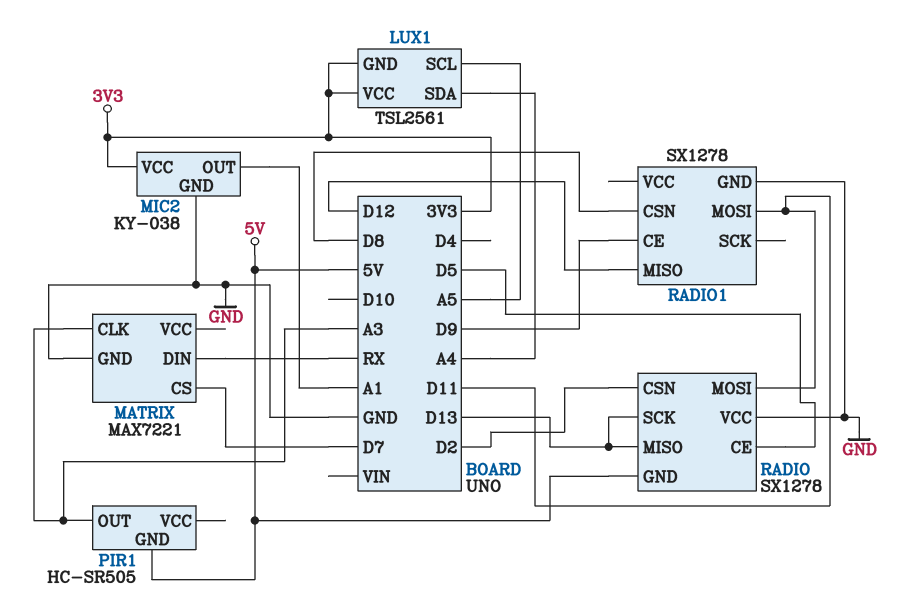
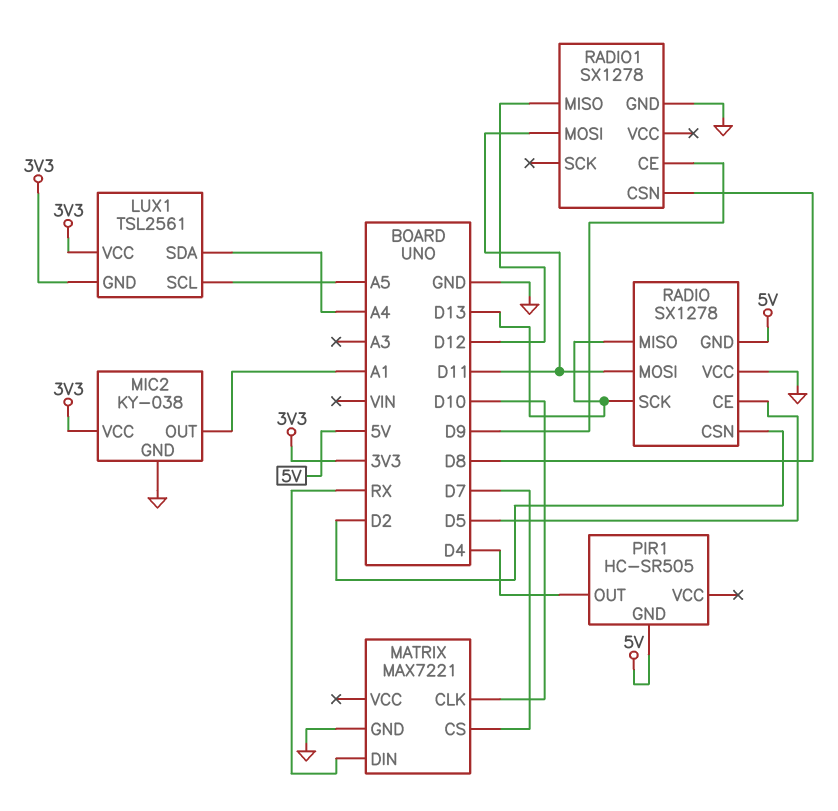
MATRIX pin CLK: A3 -> D10
PIR1 pin OUT: A3 -> D4

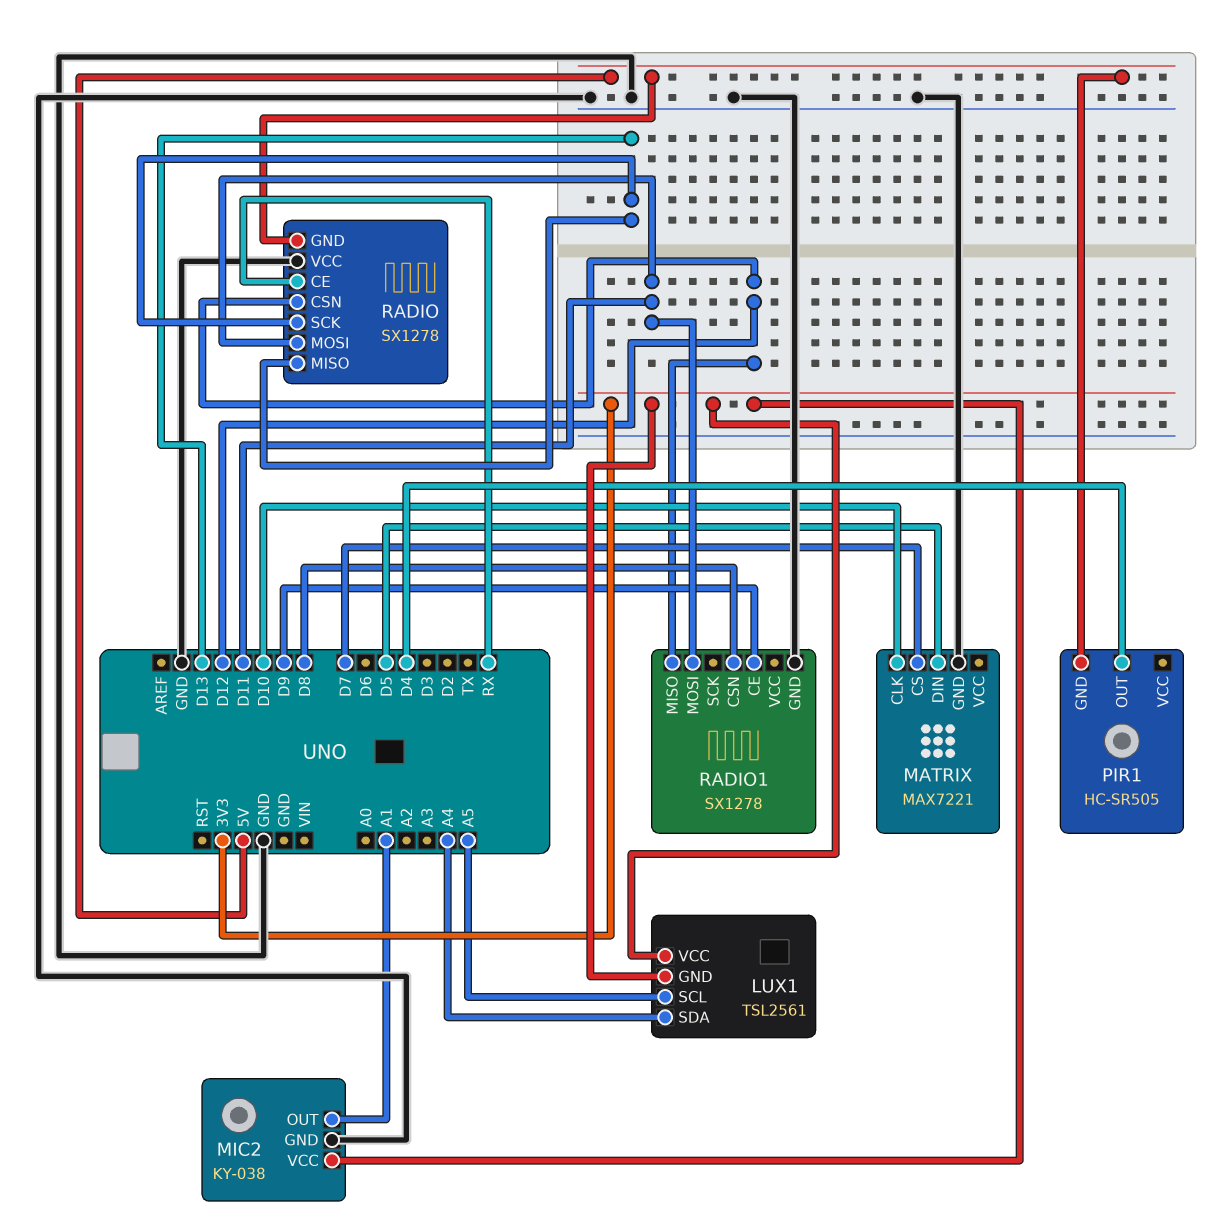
MATRIX pin DIN: RX -> D5
RADIO pin CE: D5 -> RX
RADIO pin CSN: D2 -> D12

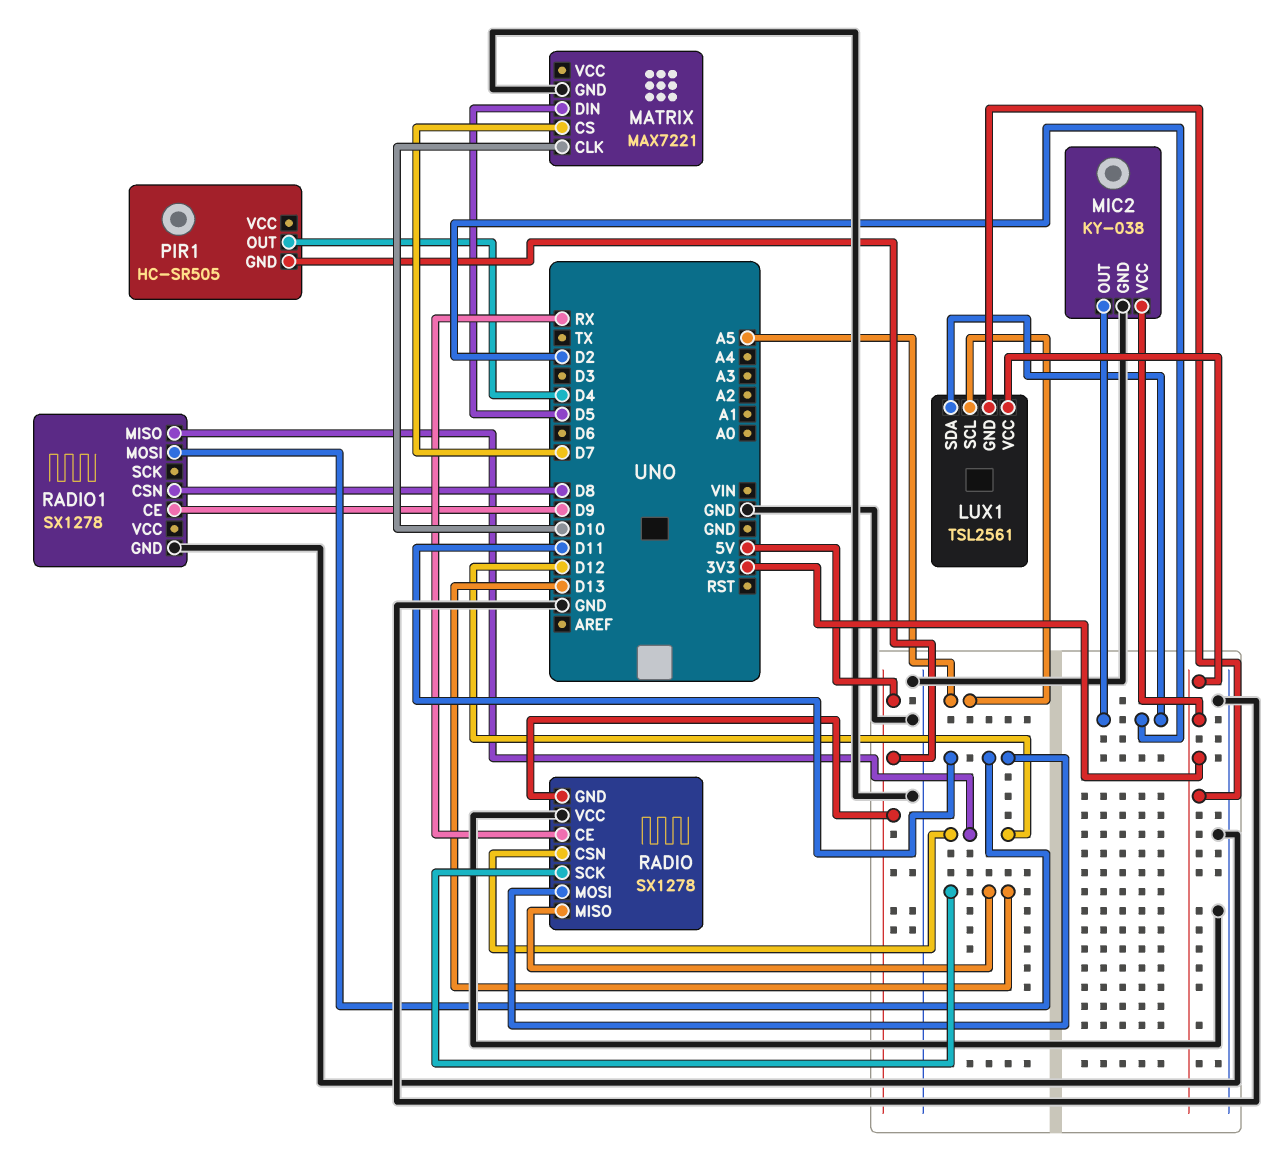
LUX1 pin SDA: A4 -> D2
MIC2 pin OUT: A1 -> D2

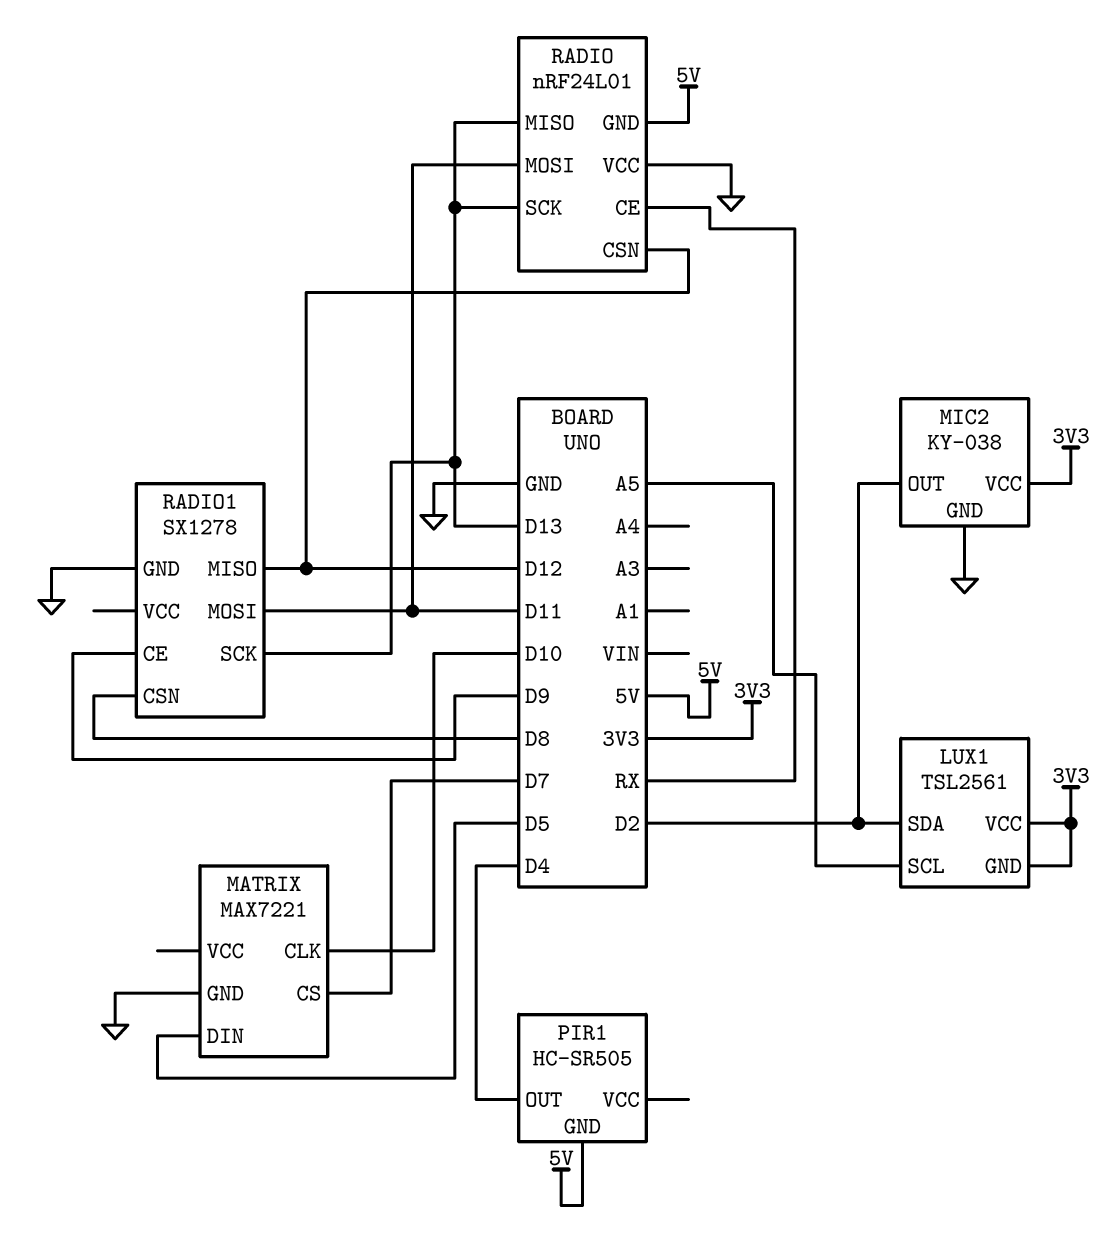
RADIO: SX1278 -> nRF24L01
RADIO1 pin SCK: none -> D13

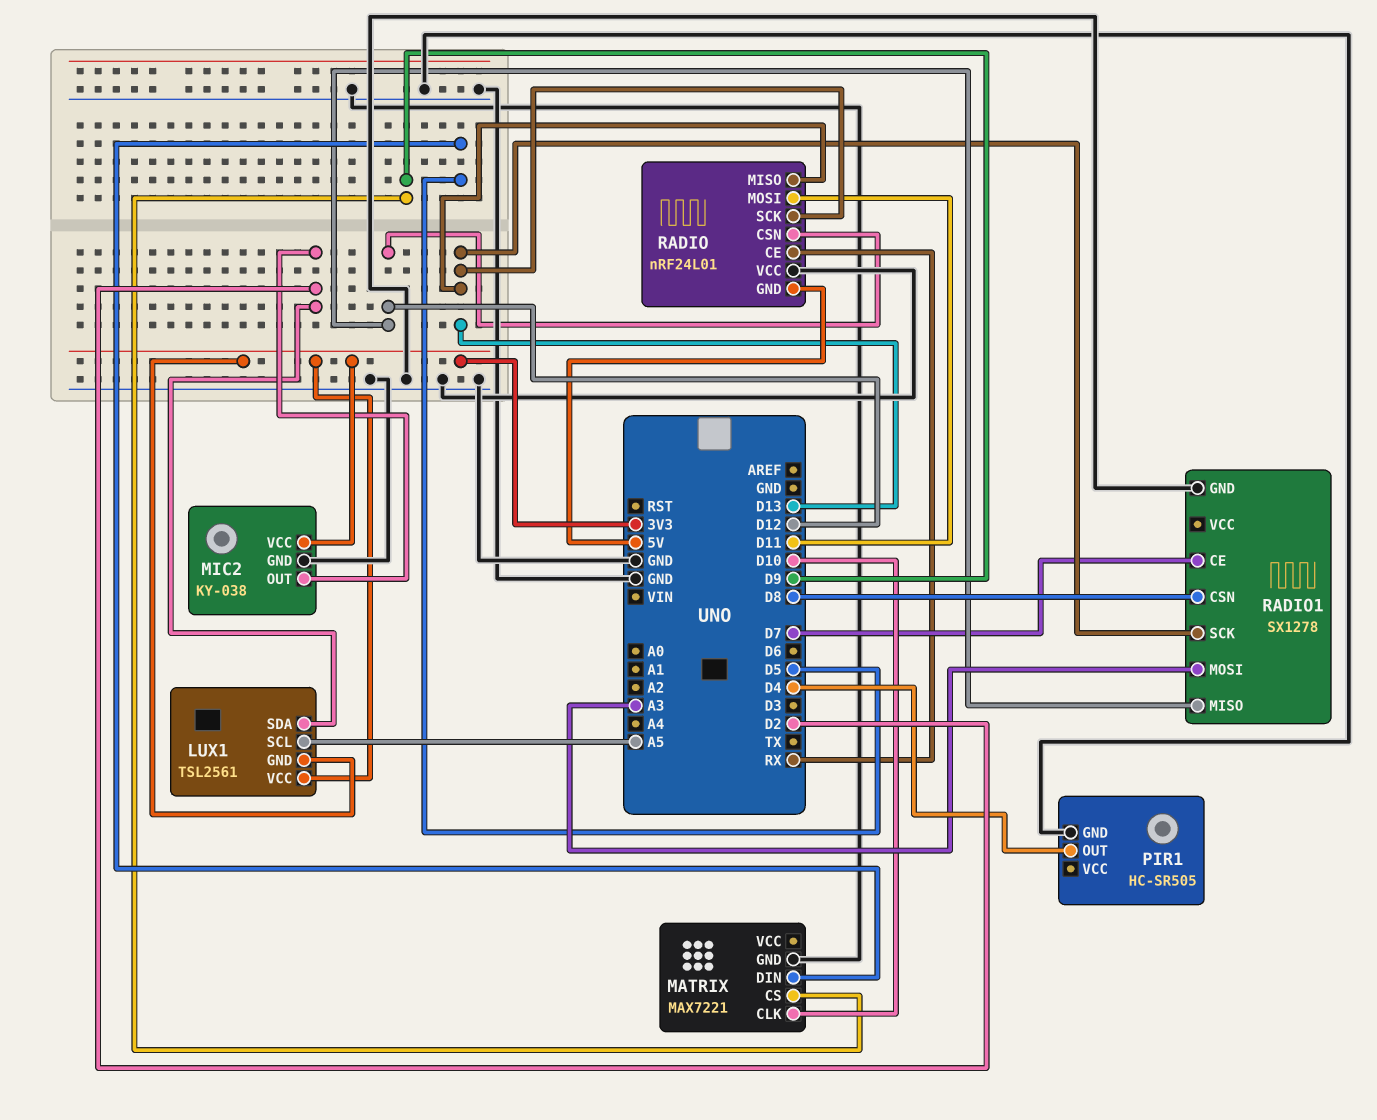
MATRIX pin CS: D7 -> D9
PIR1 pin GND: 5V -> GND
RADIO1 pin CE: D9 -> D7
RADIO1 pin MOSI: D11 -> A3

